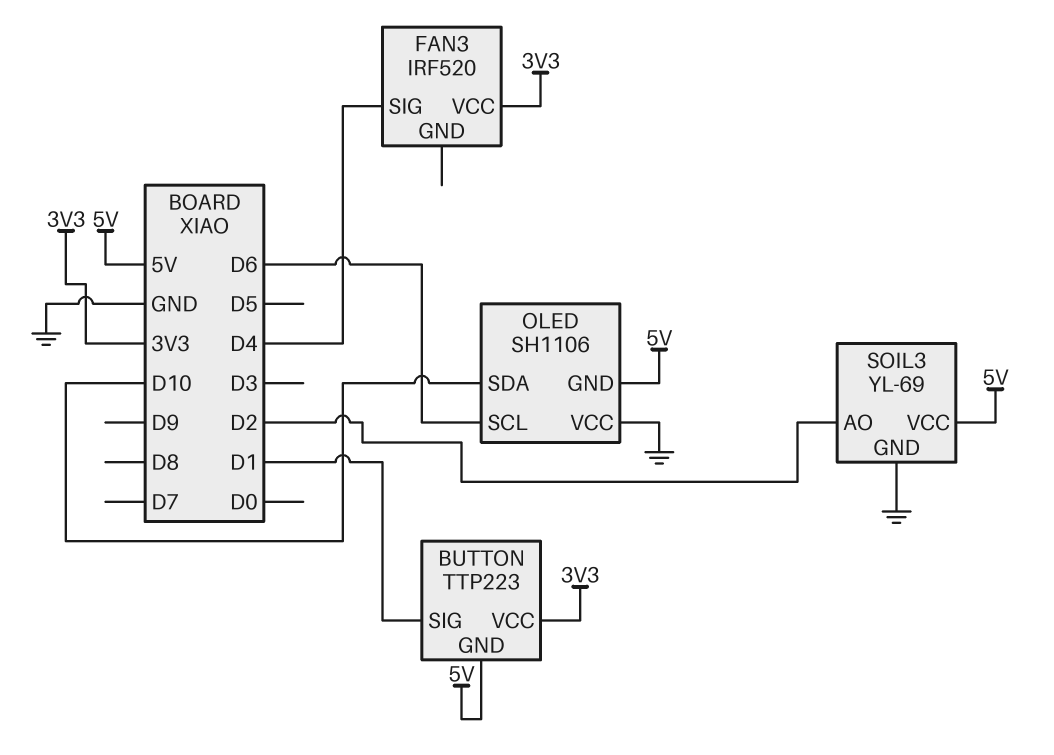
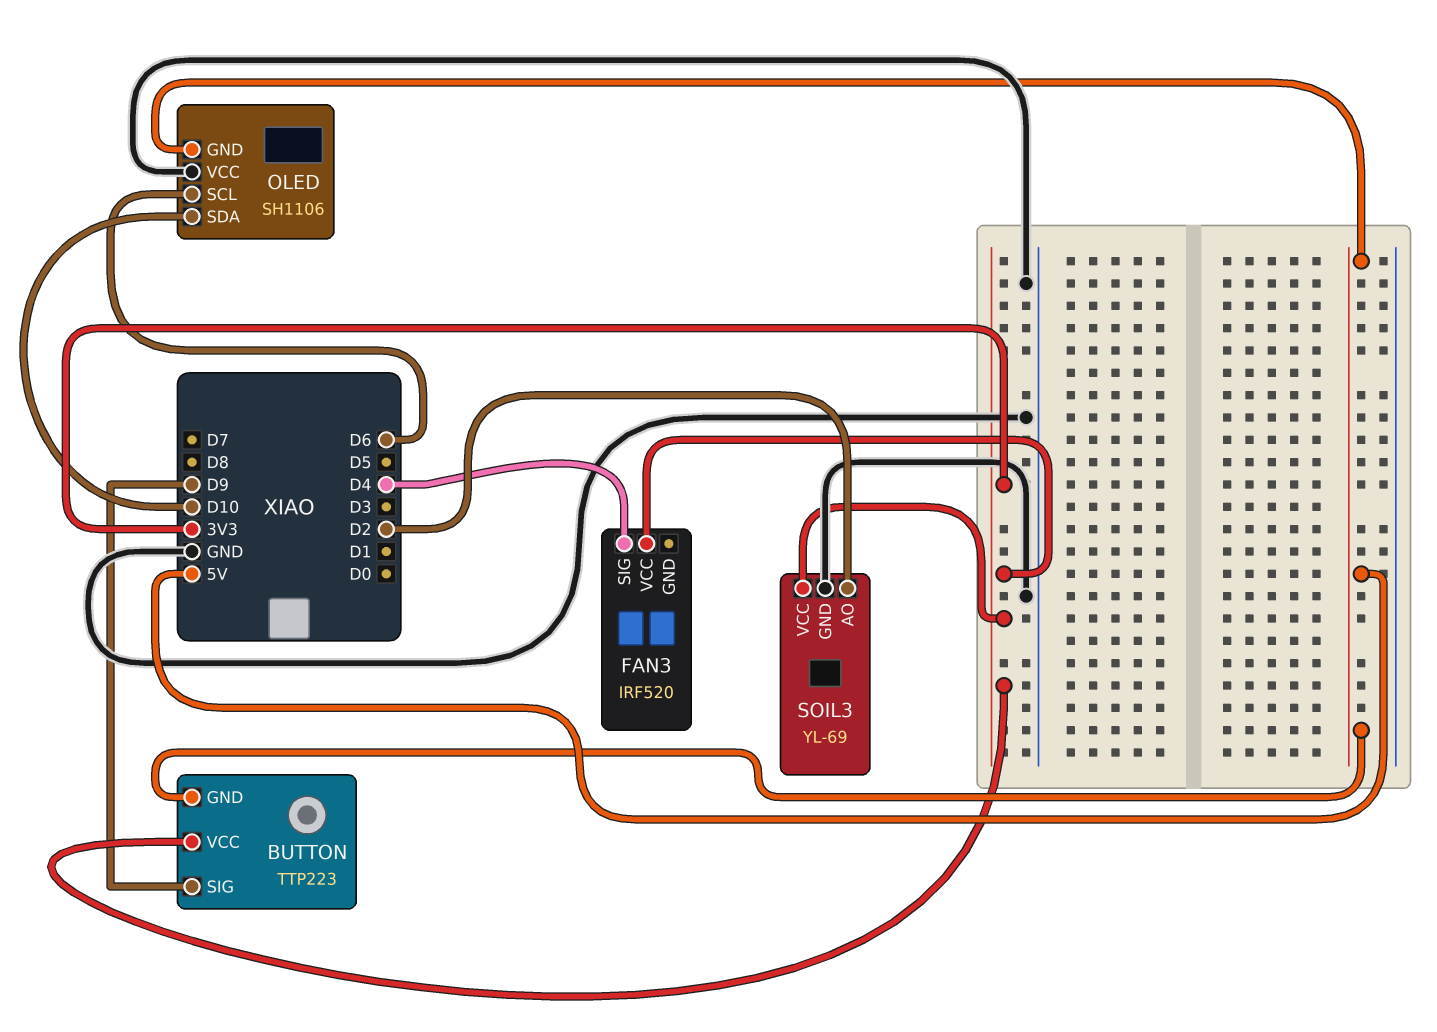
BUTTON pin SIG: D1 -> D9
SOIL3 pin VCC: 5V -> 3V3

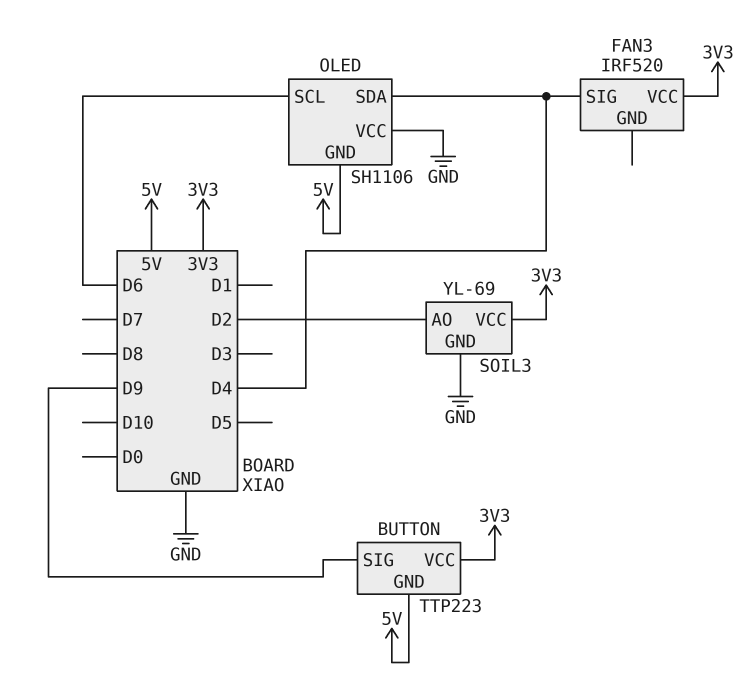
OLED pin SDA: D10 -> D4

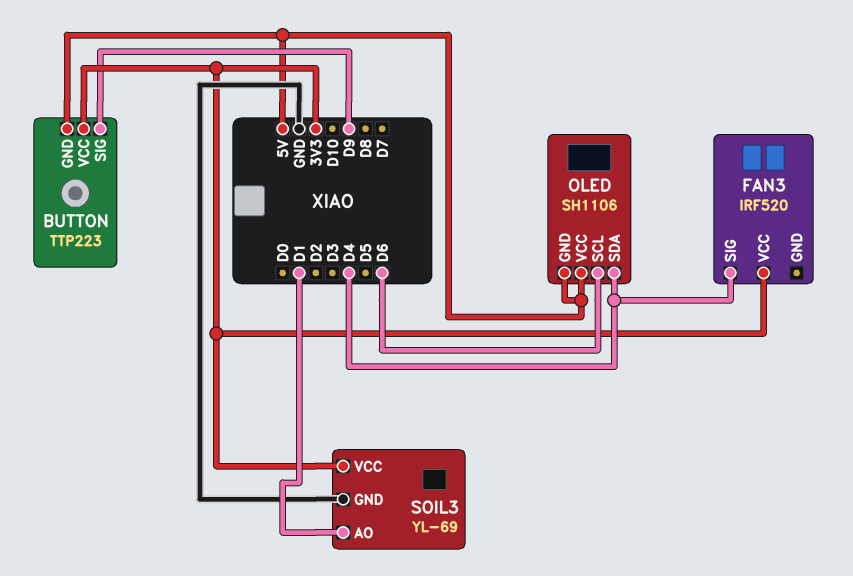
OLED pin VCC: GND -> 5V
SOIL3 pin AO: D2 -> D1

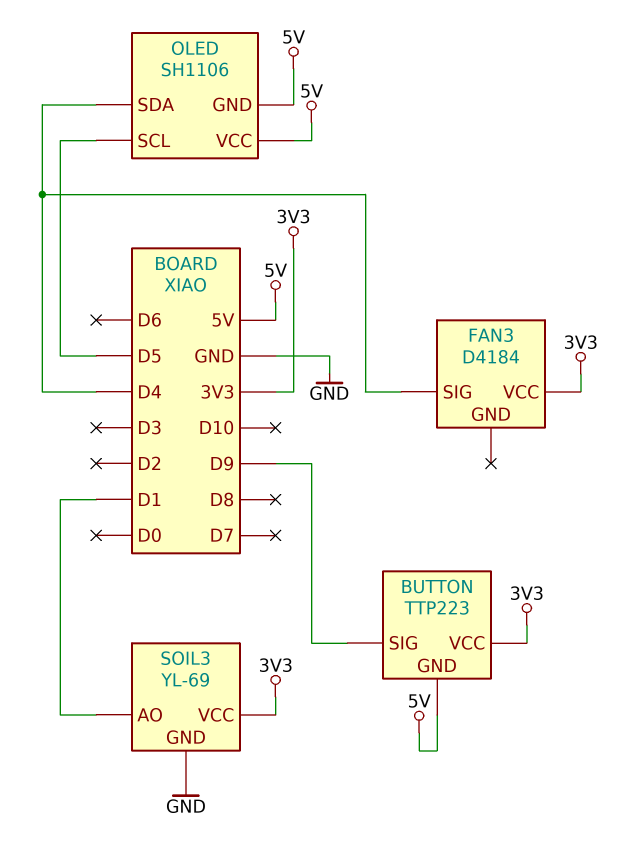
FAN3: IRF520 -> D4184
OLED pin SCL: D6 -> D5

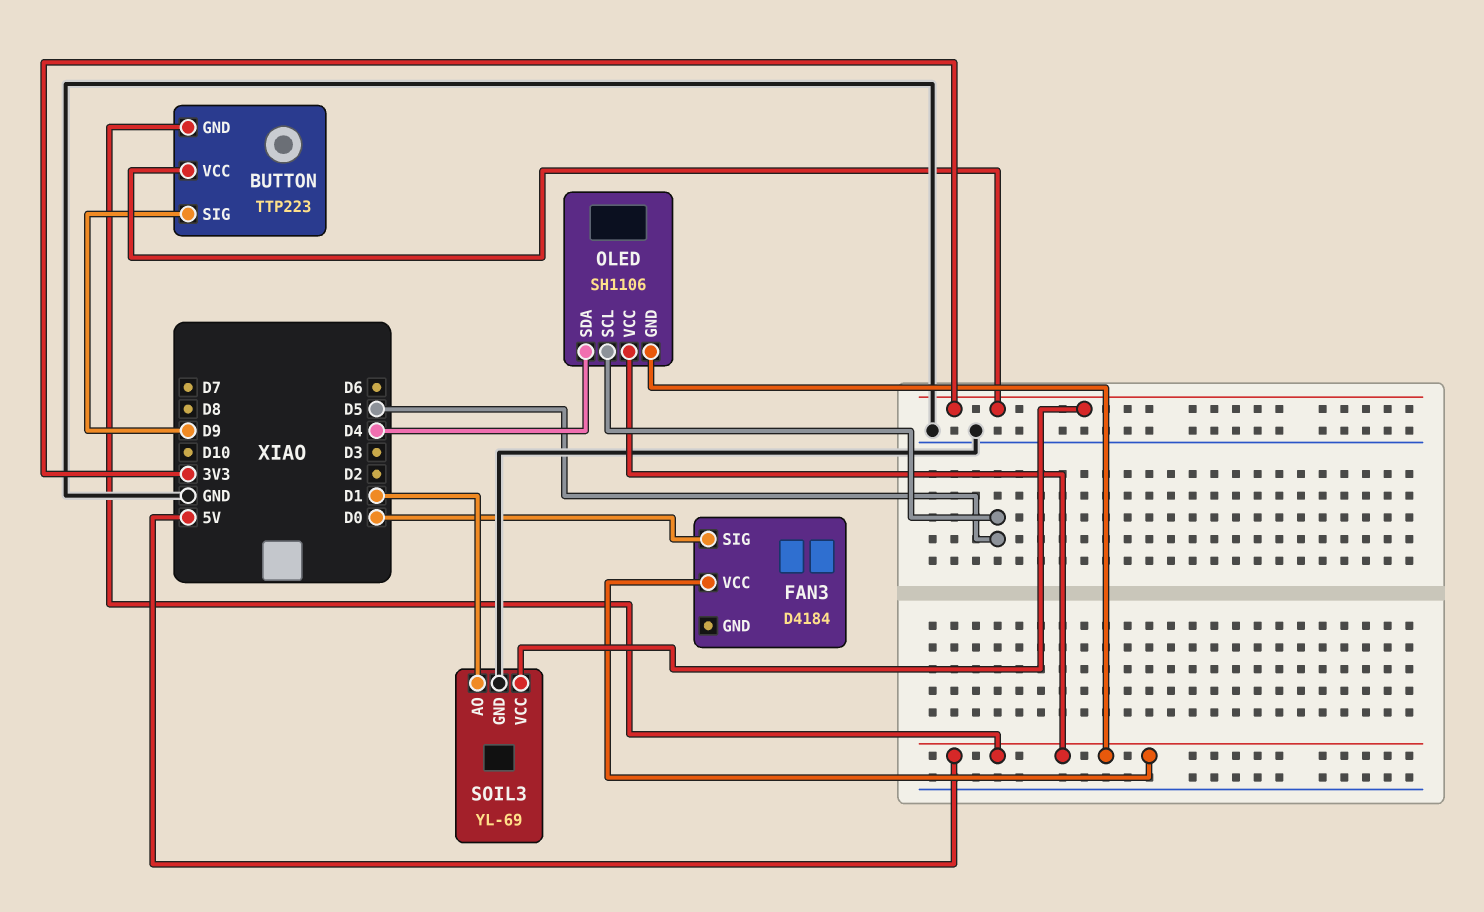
FAN3 pin SIG: D4 -> D0
FAN3 pin VCC: 3V3 -> 5V

